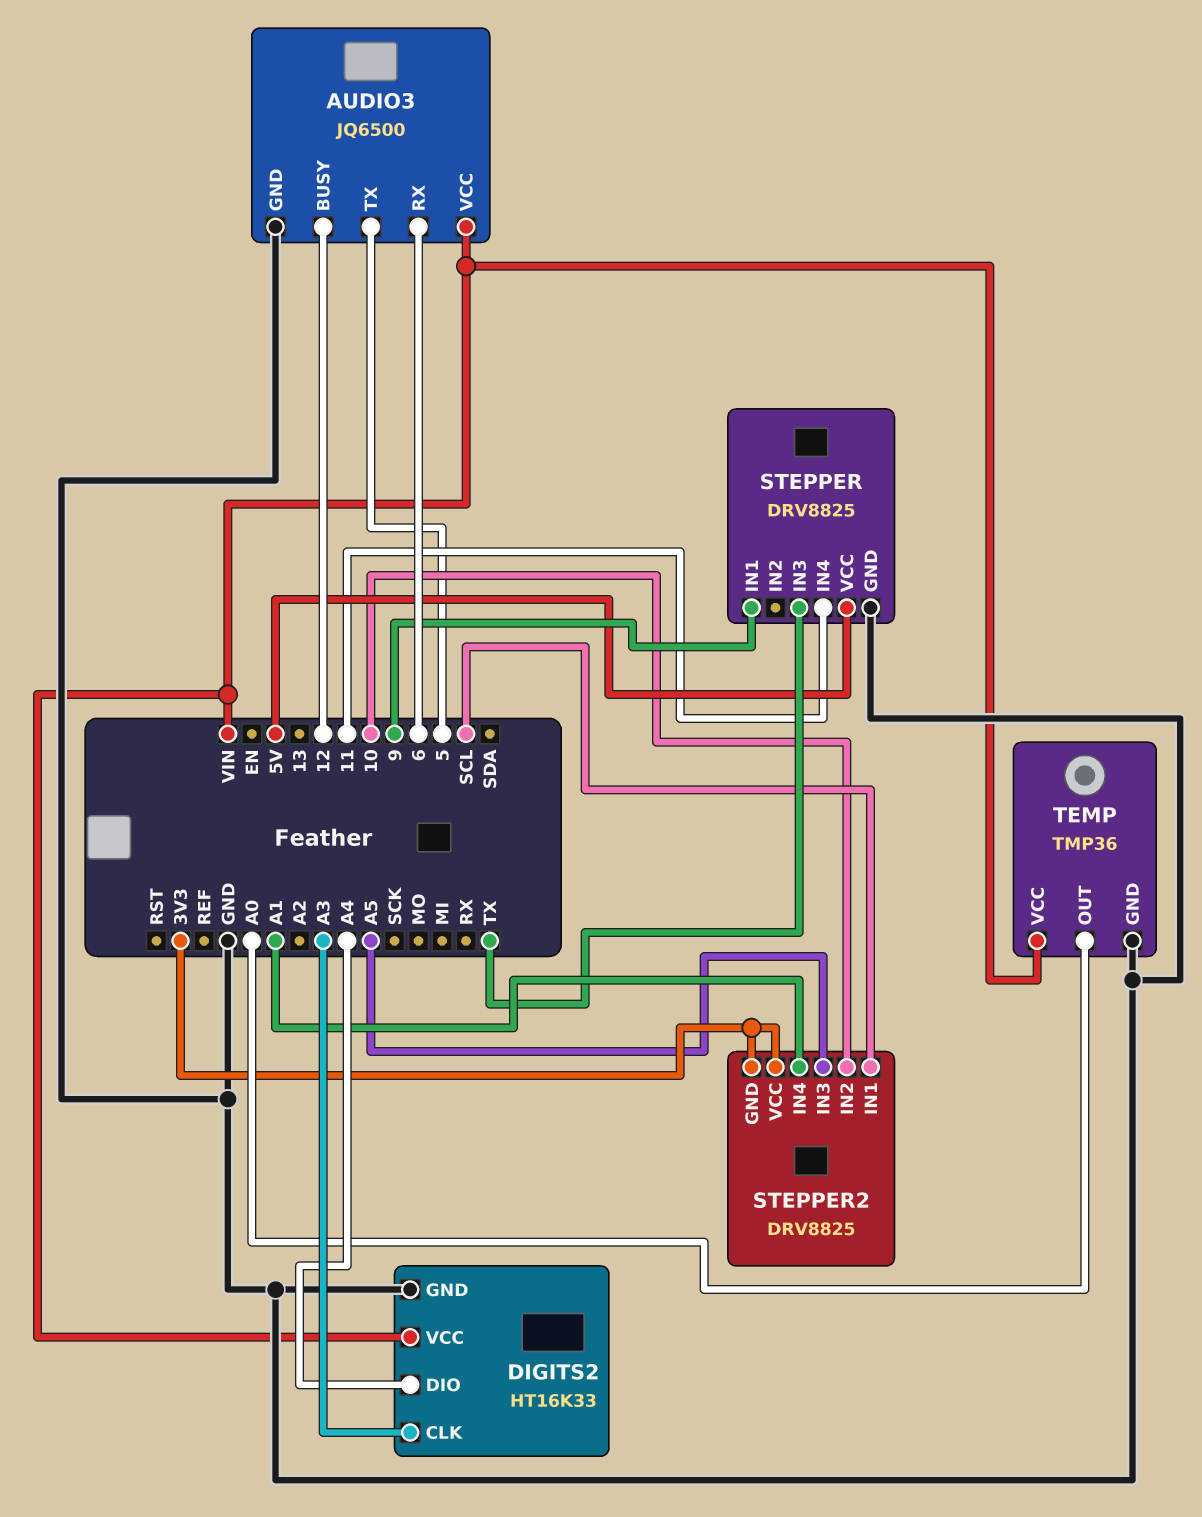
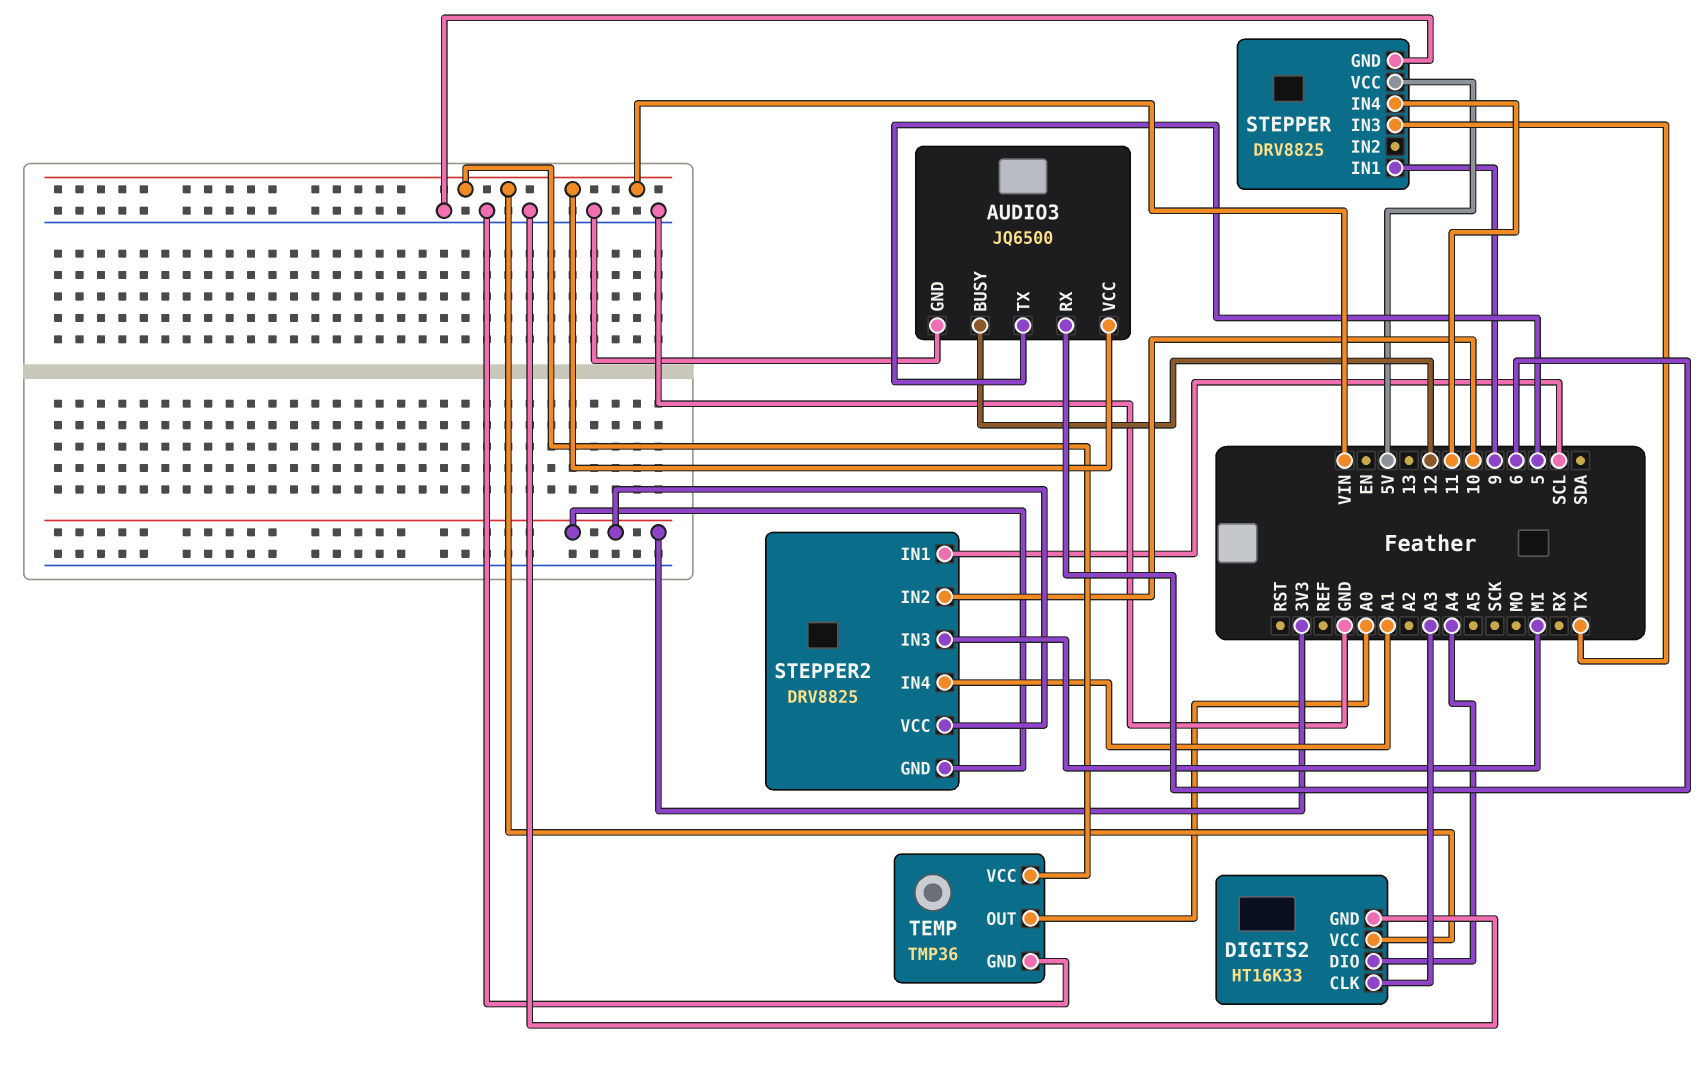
STEPPER2 pin IN3: A5 -> MI

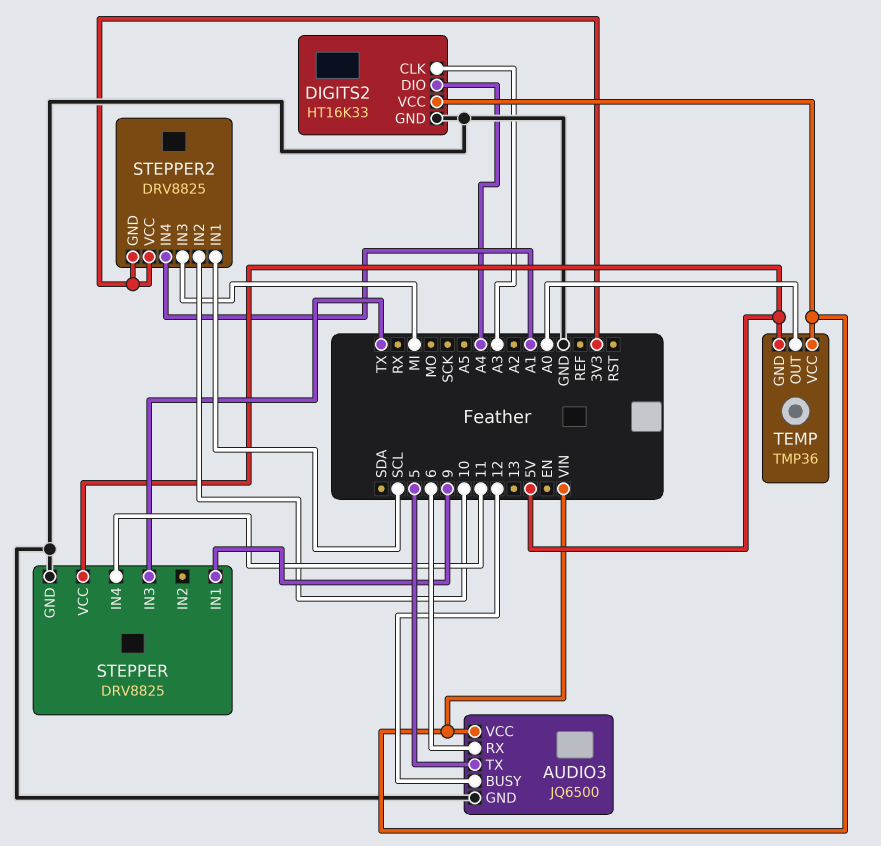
TEMP pin GND: GND -> 5V

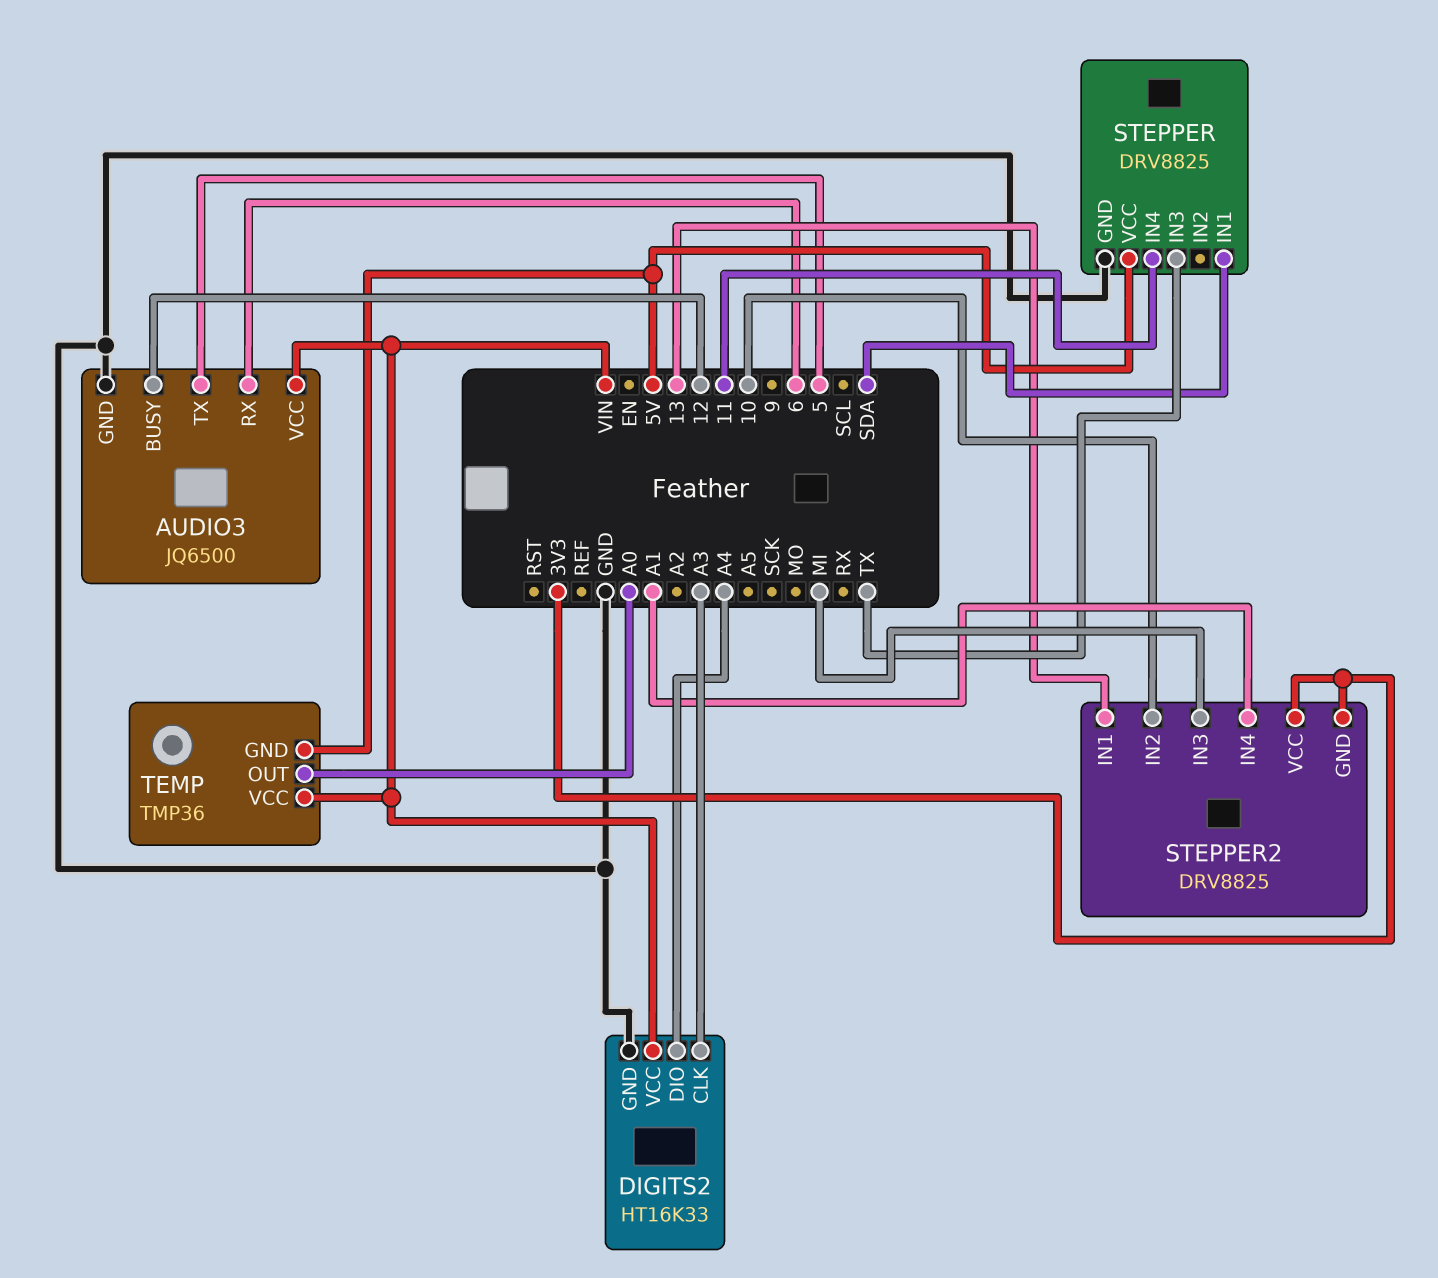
STEPPER pin IN1: 9 -> SDA
STEPPER2 pin IN1: SCL -> 13

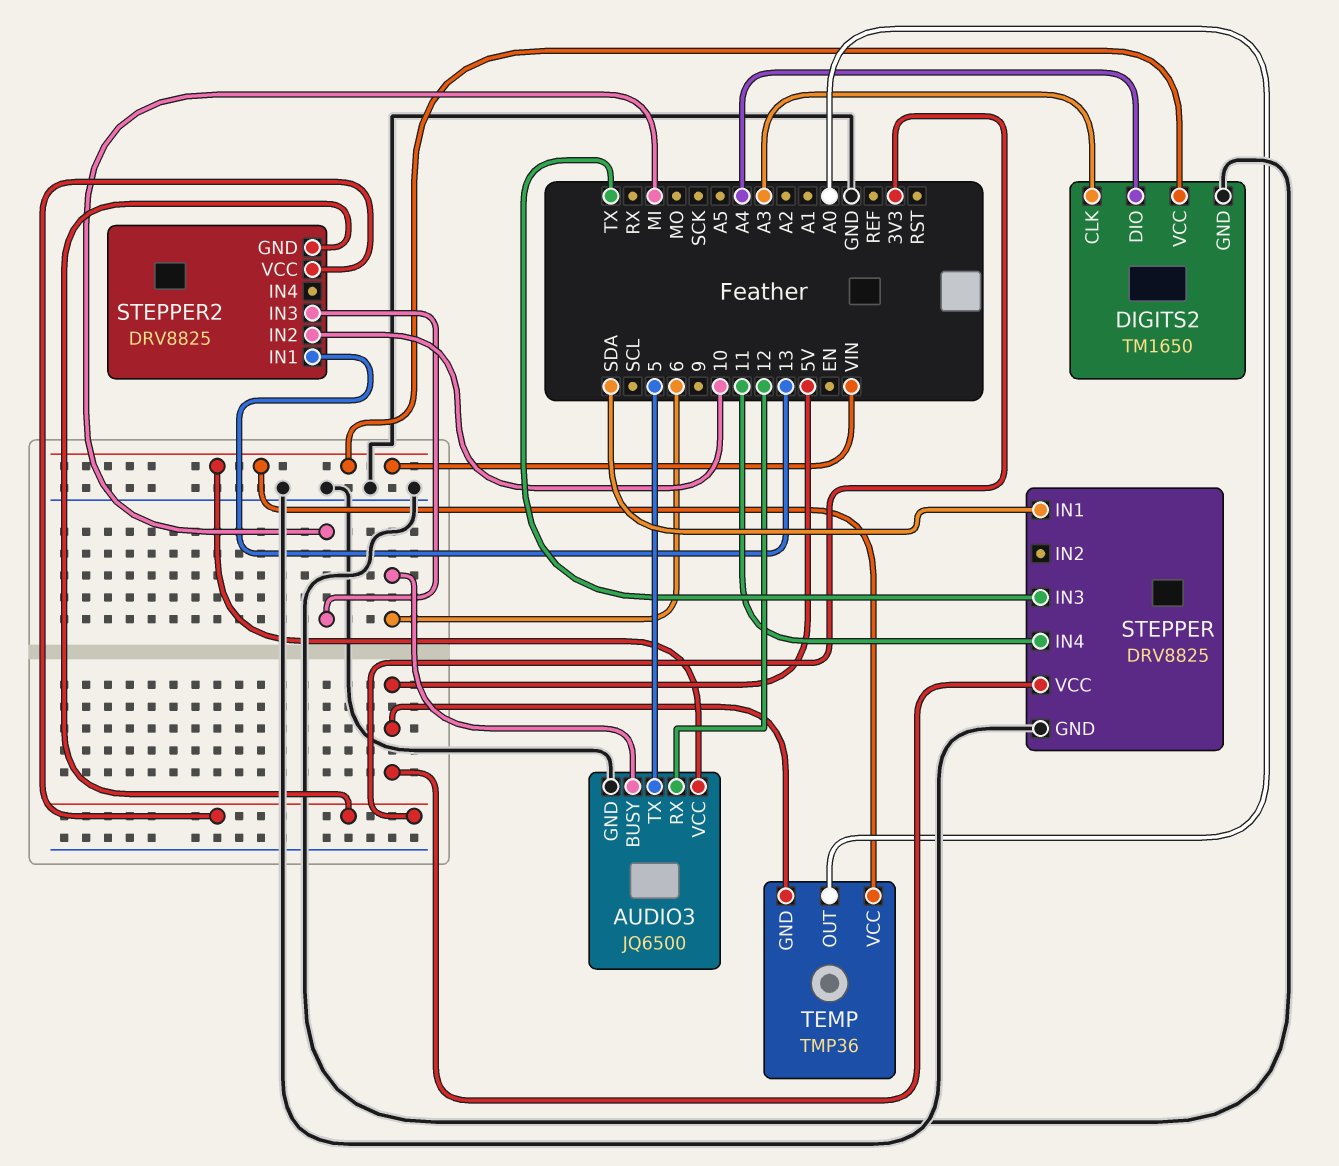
AUDIO3 pin BUSY: 12 -> 6
AUDIO3 pin RX: 6 -> 12
DIGITS2: HT16K33 -> TM1650
STEPPER2 pin IN4: A1 -> none

